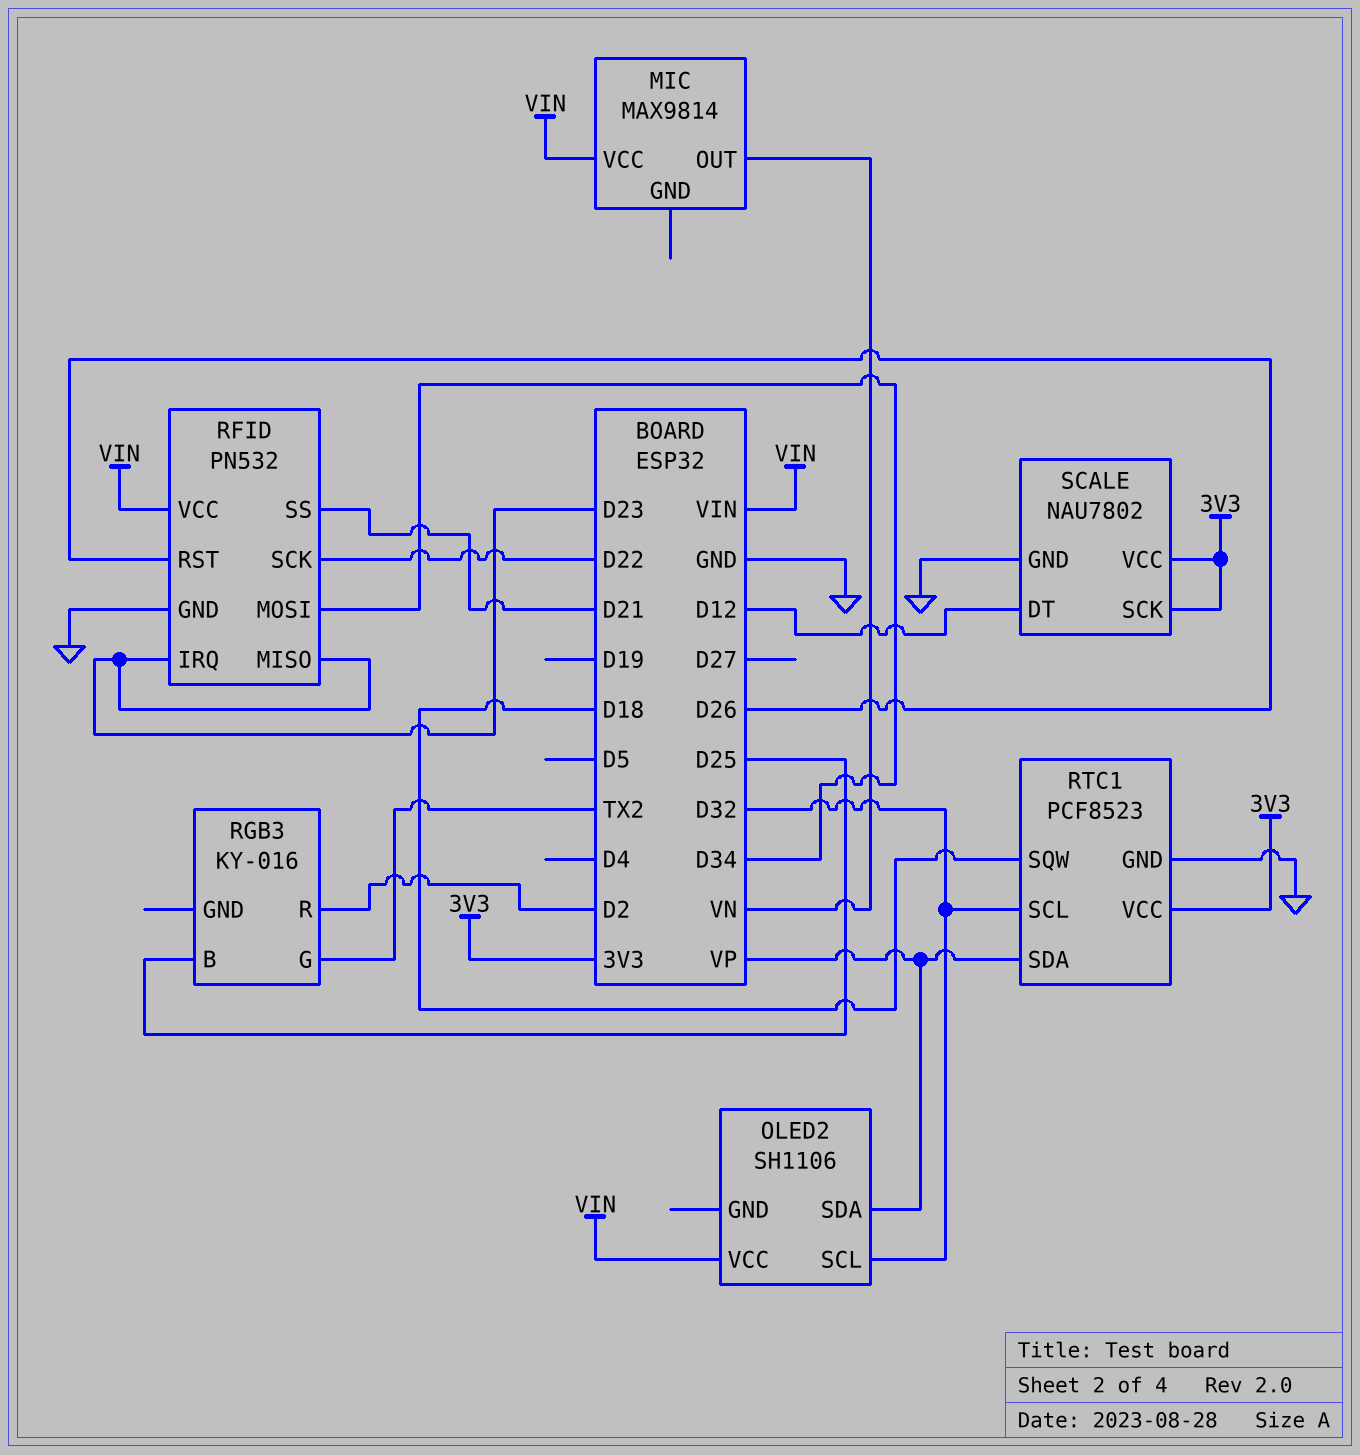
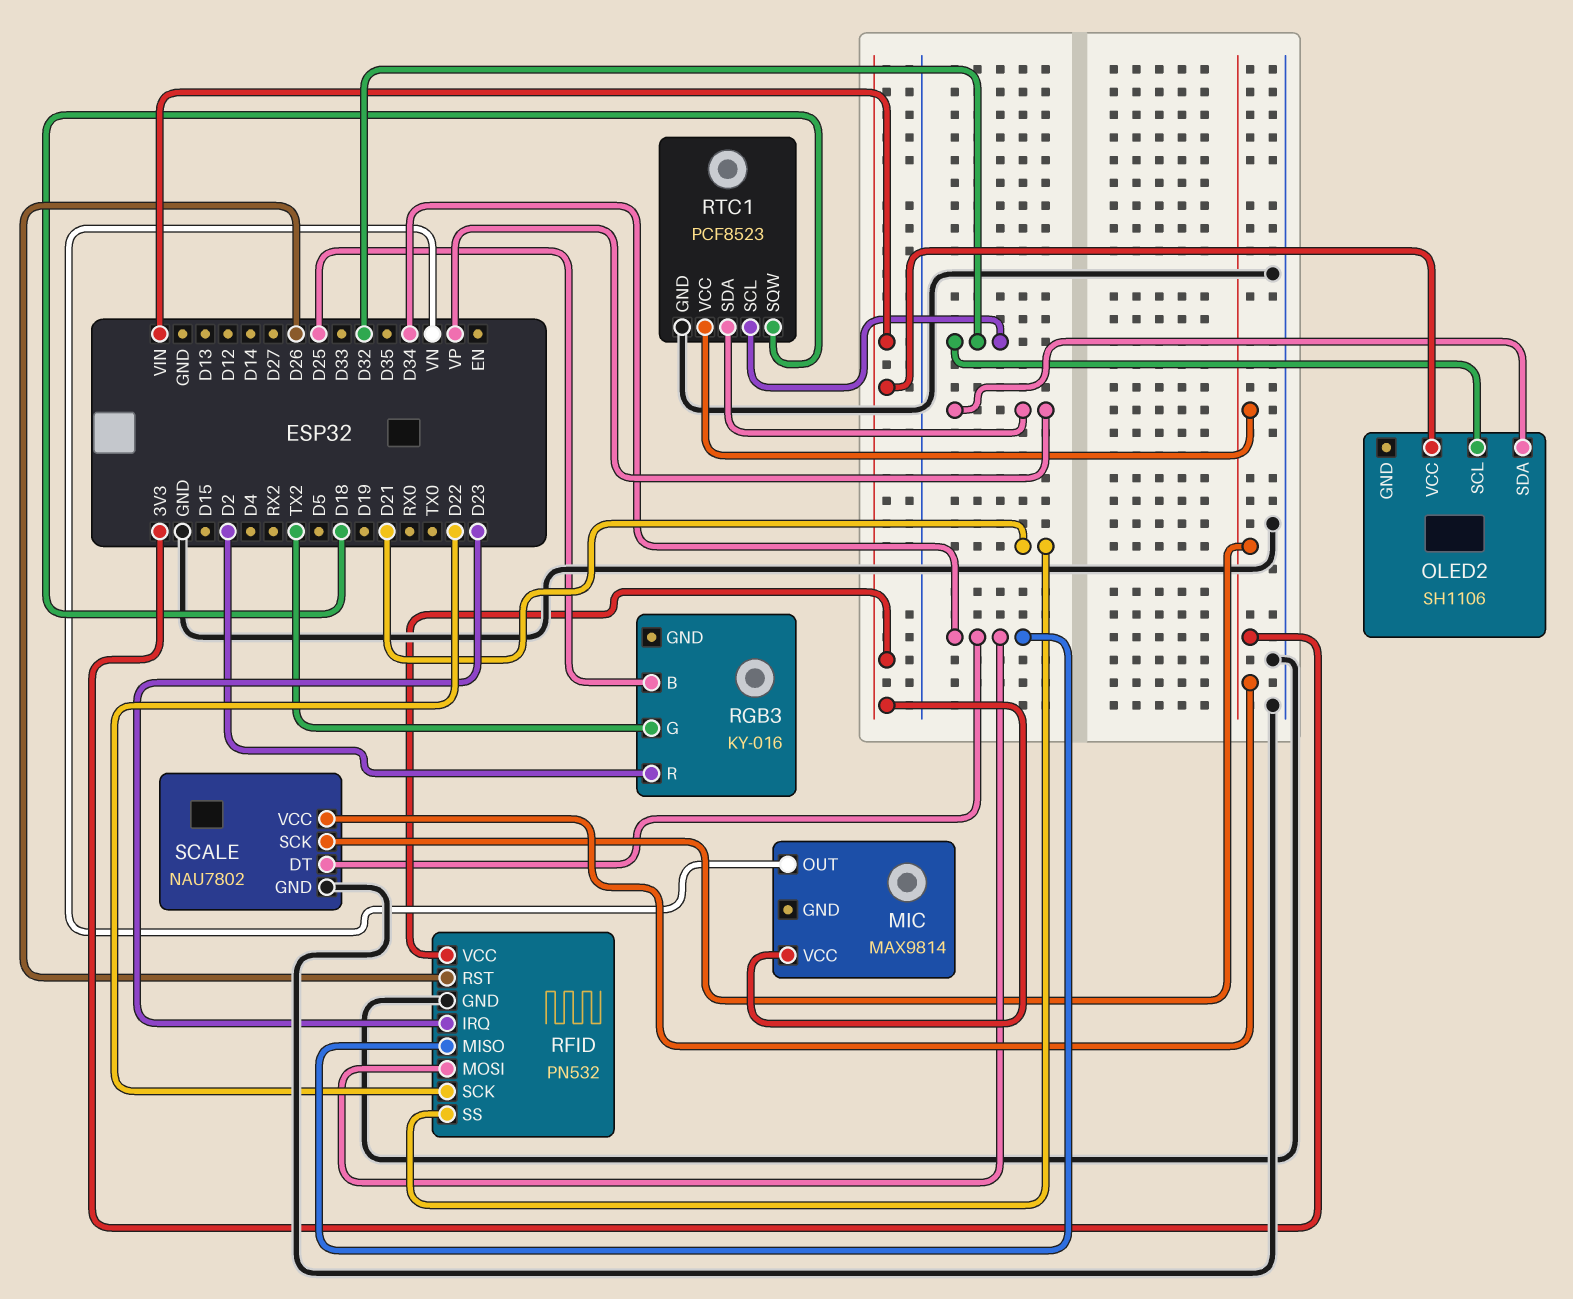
RFID pin MISO: D23 -> D34
SCALE pin DT: D12 -> D34

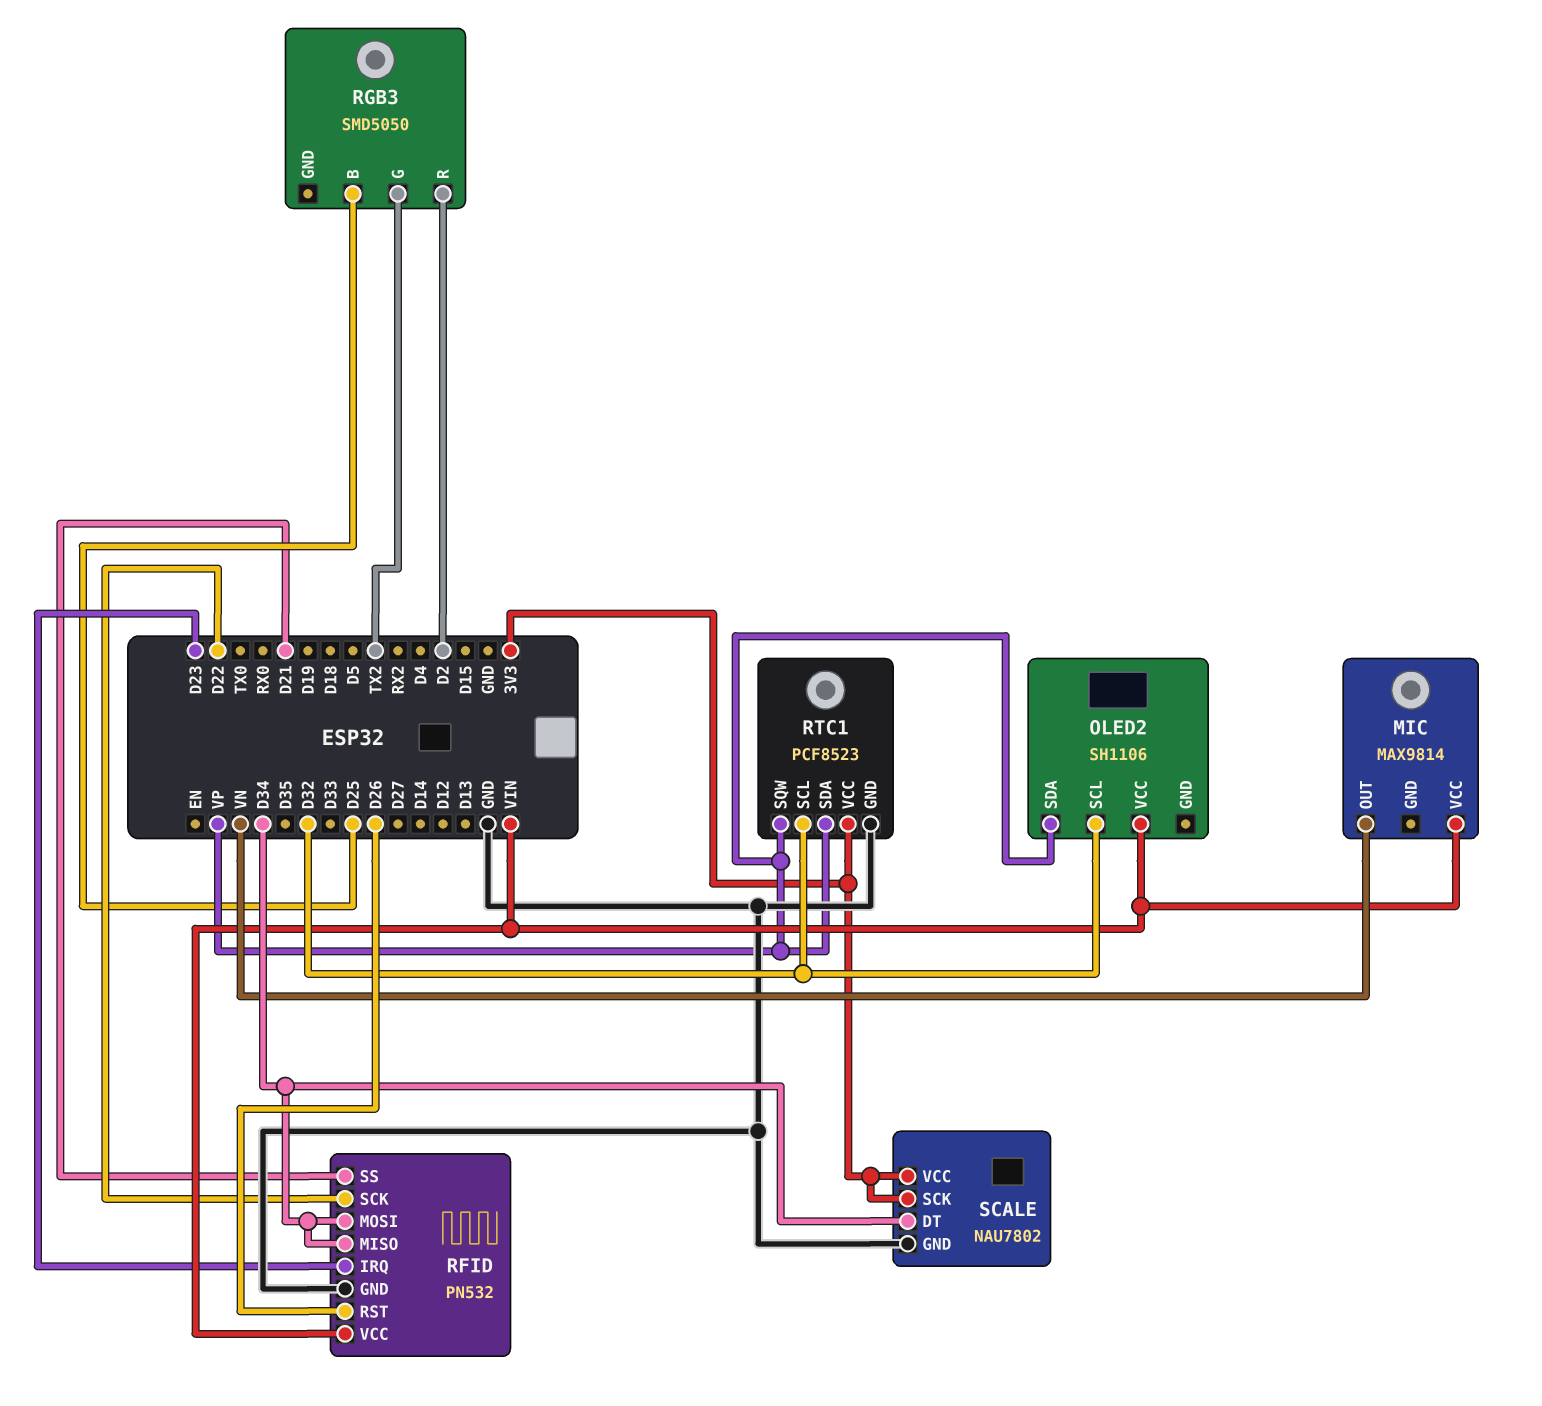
RGB3: KY-016 -> SMD5050
RTC1 pin SQW: D18 -> VP

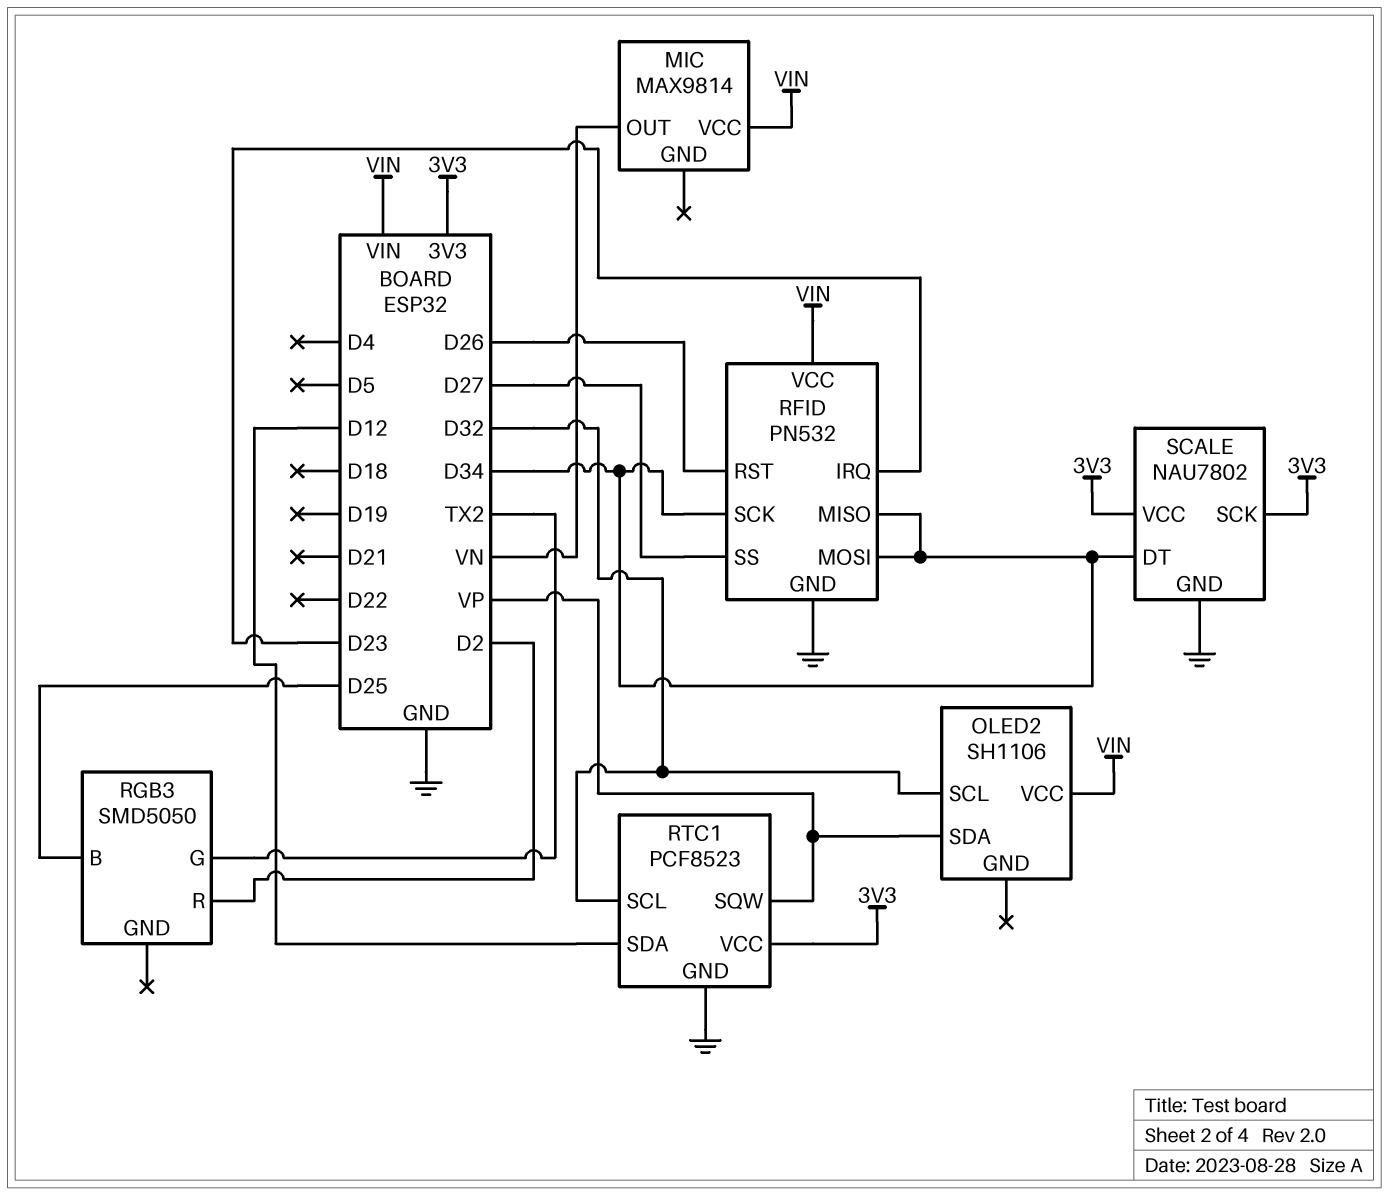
RFID pin SCK: D22 -> D34
RFID pin SS: D21 -> D27
RTC1 pin SDA: VP -> D12

